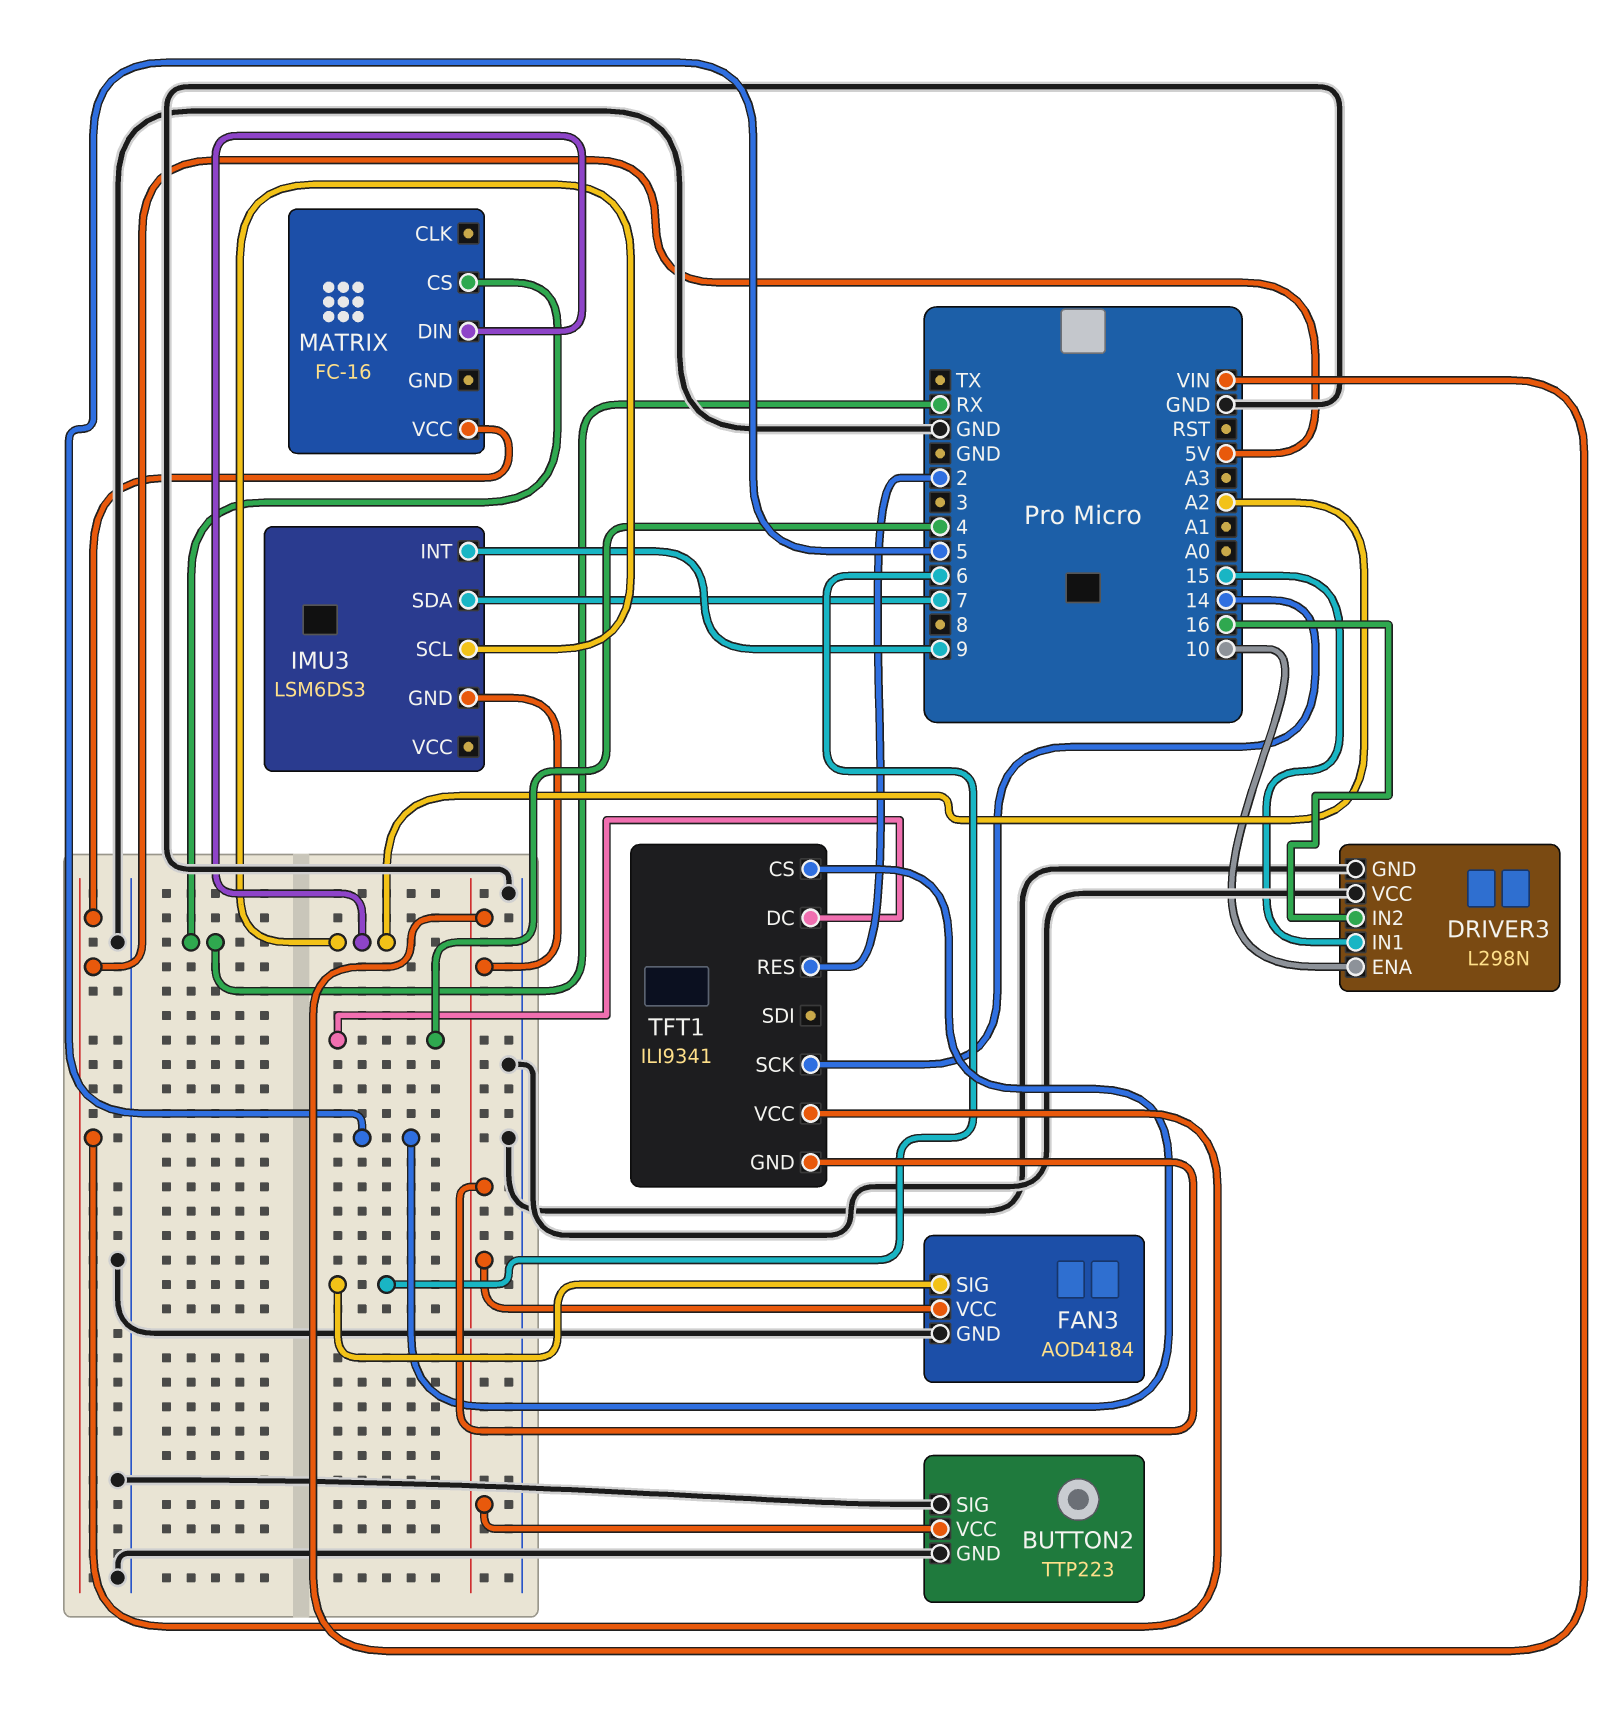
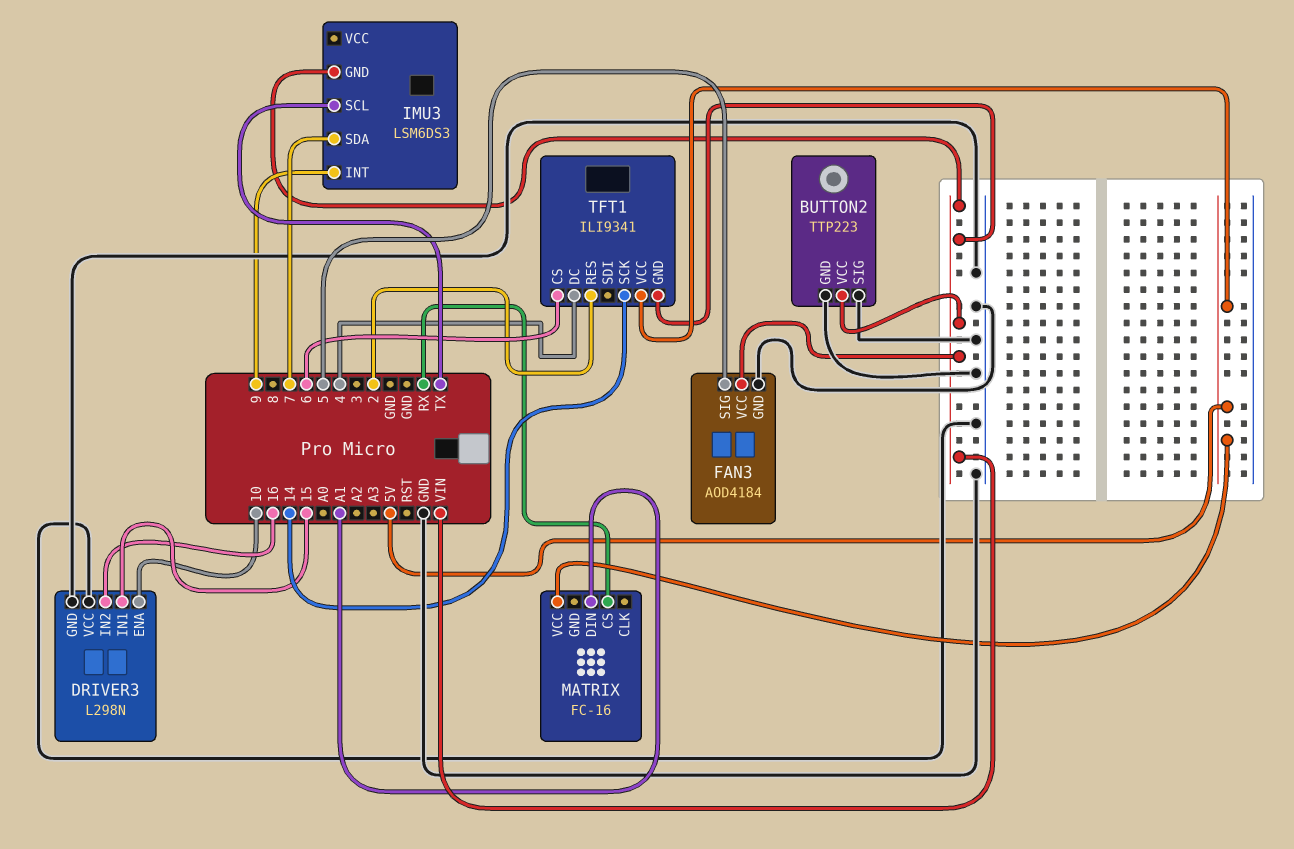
FAN3 pin SIG: 6 -> 5
IMU3 pin SCL: A2 -> TX
MATRIX pin DIN: A2 -> A1
TFT1 pin CS: 5 -> 6

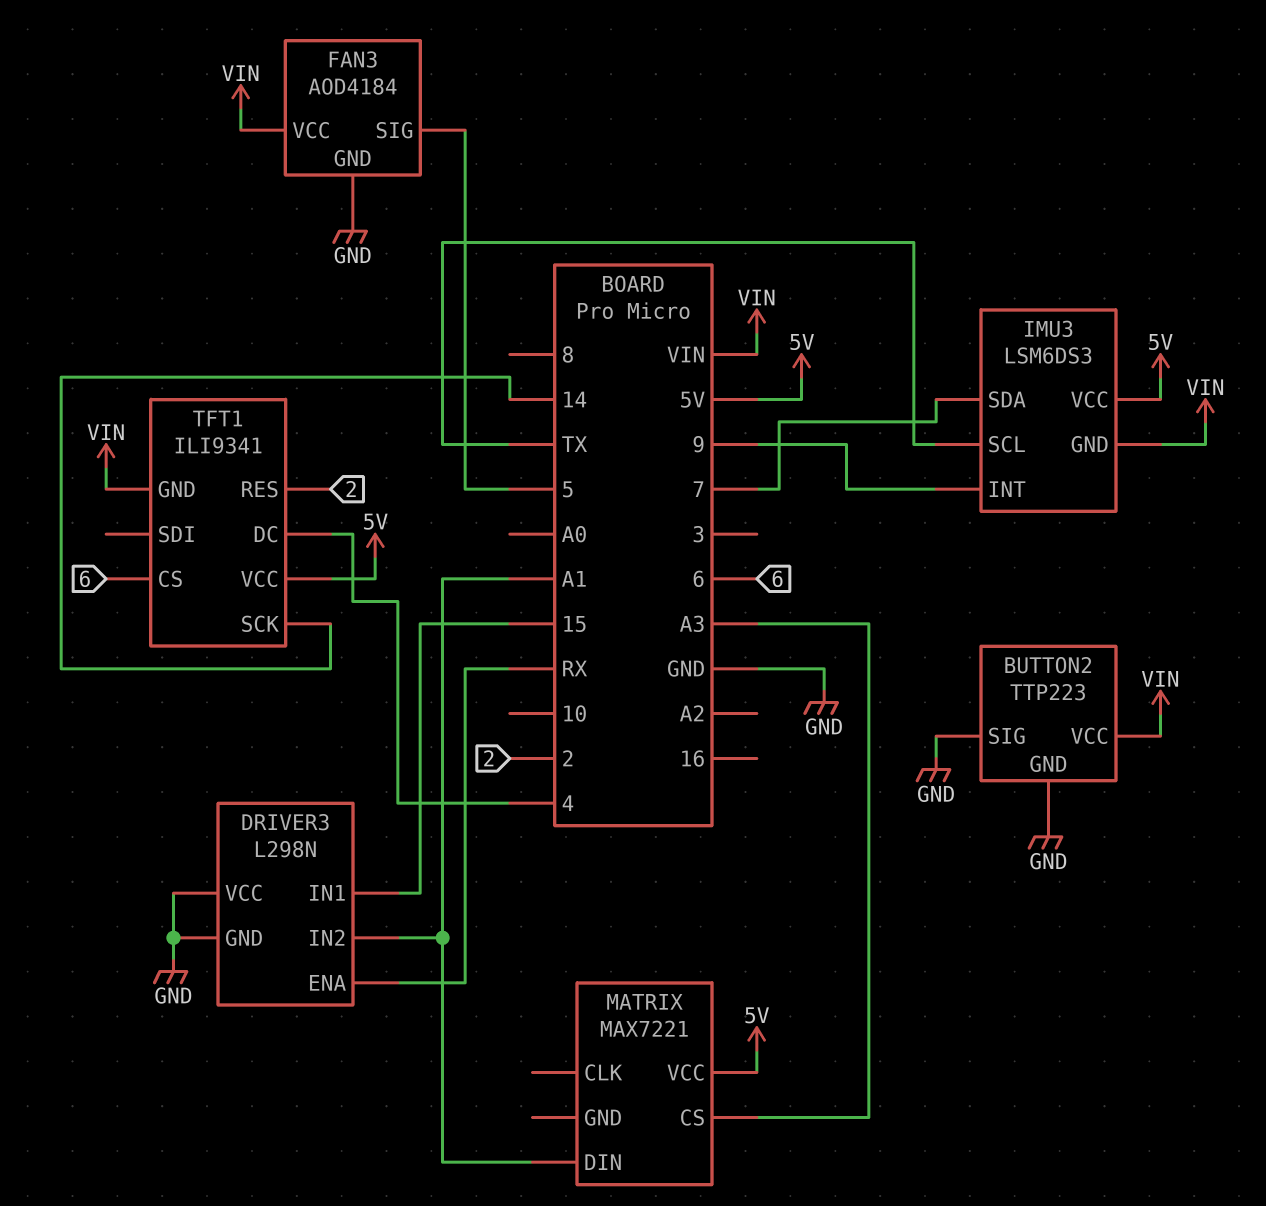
DRIVER3 pin ENA: 10 -> RX
DRIVER3 pin IN2: 16 -> A1
IMU3 pin VCC: none -> 5V
MATRIX: FC-16 -> MAX7221
MATRIX pin CS: RX -> A3

